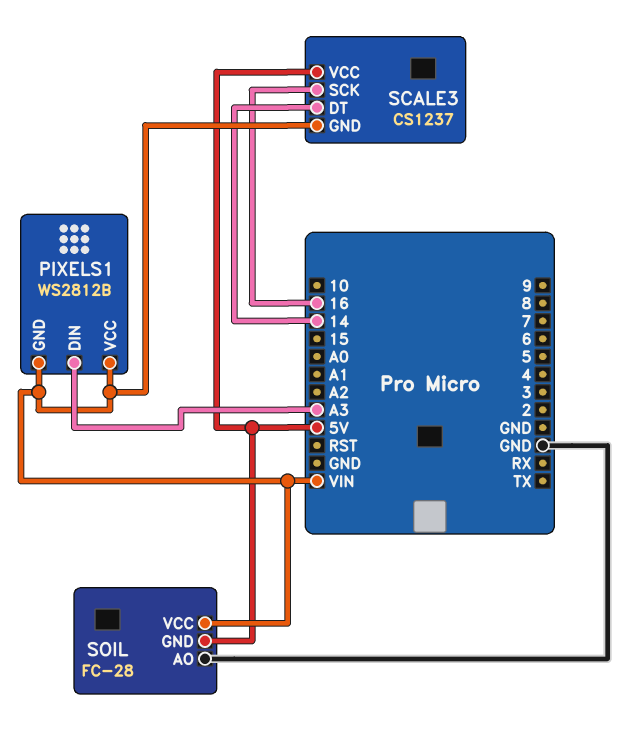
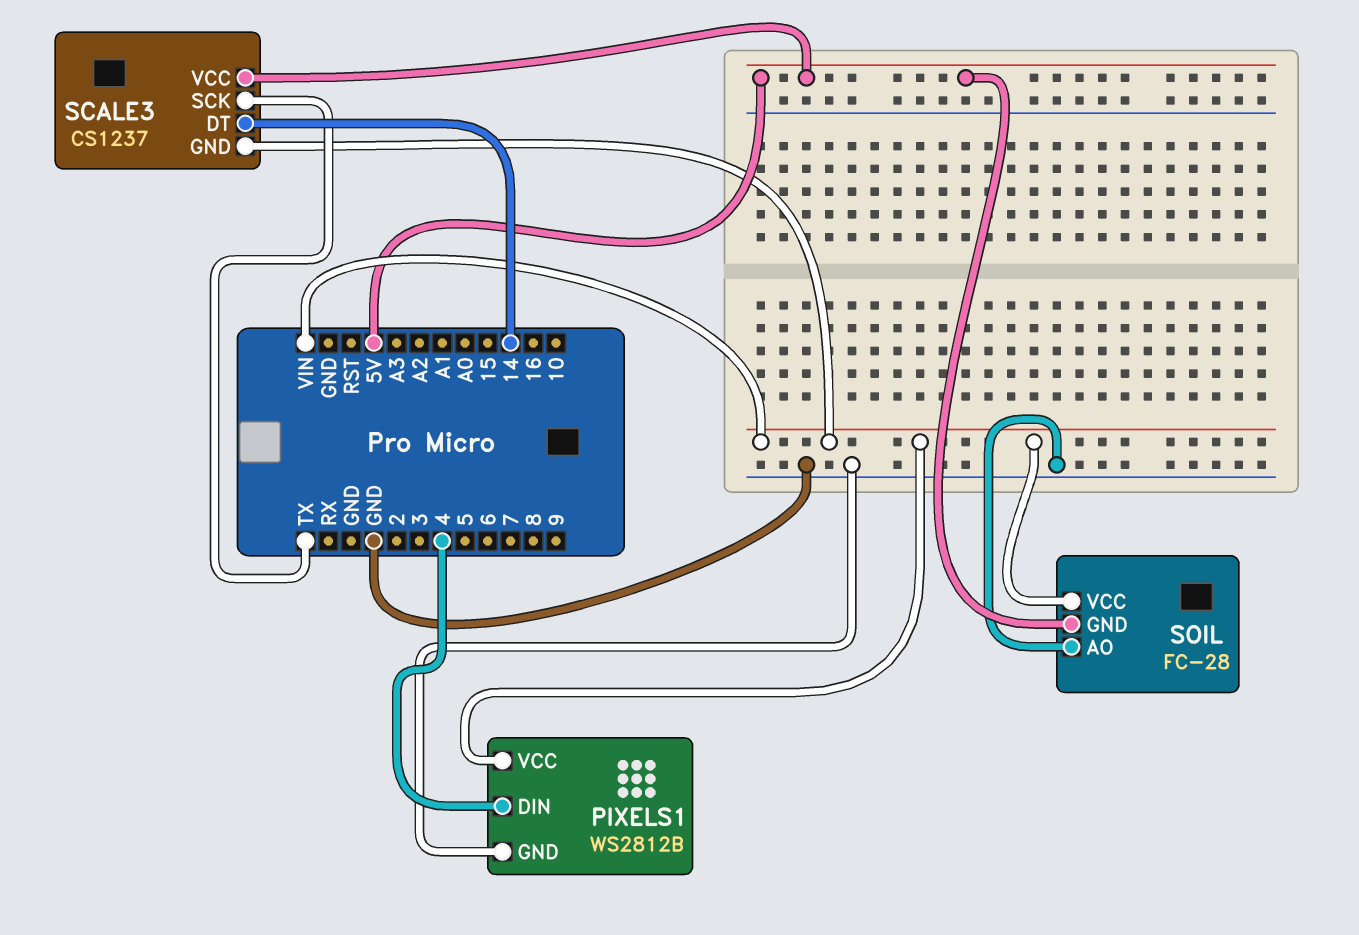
PIXELS1 pin DIN: A3 -> 4
PIXELS1 pin GND: VIN -> GND
SCALE3 pin SCK: 16 -> TX

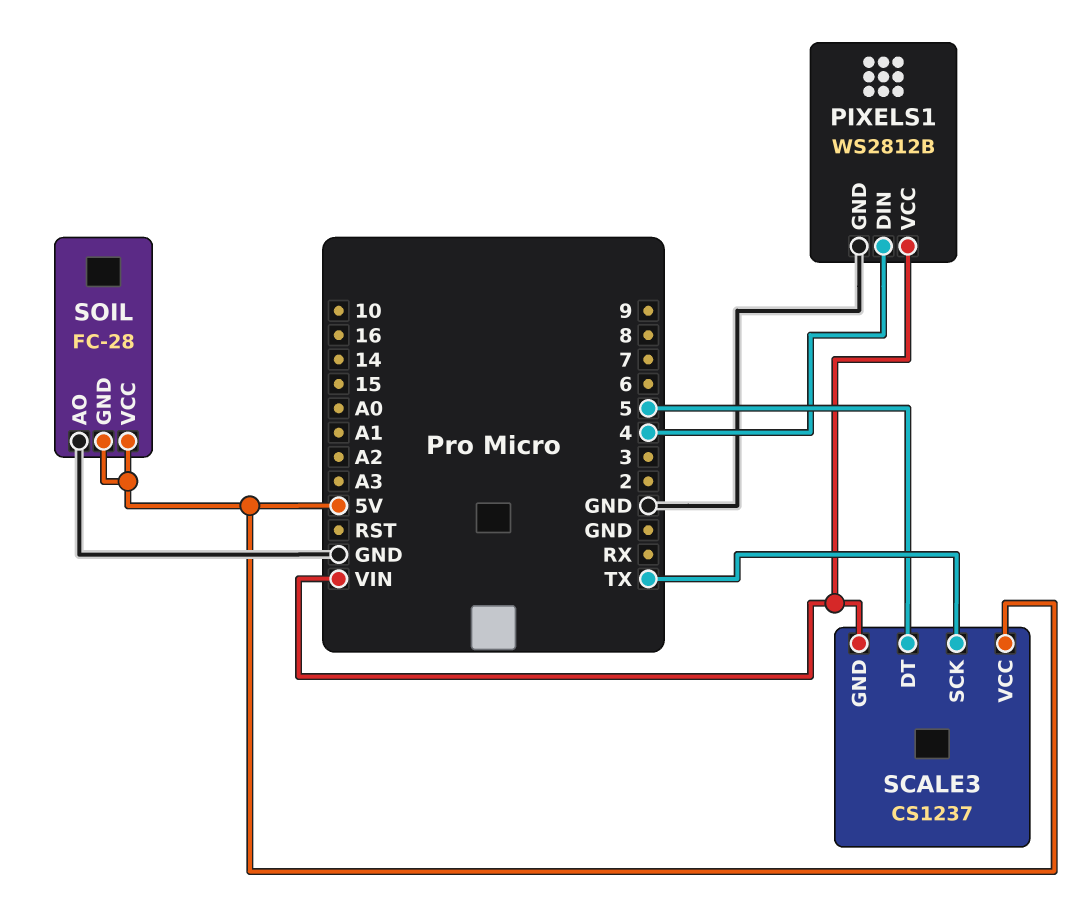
SCALE3 pin DT: 14 -> 5
SOIL pin VCC: VIN -> 5V

